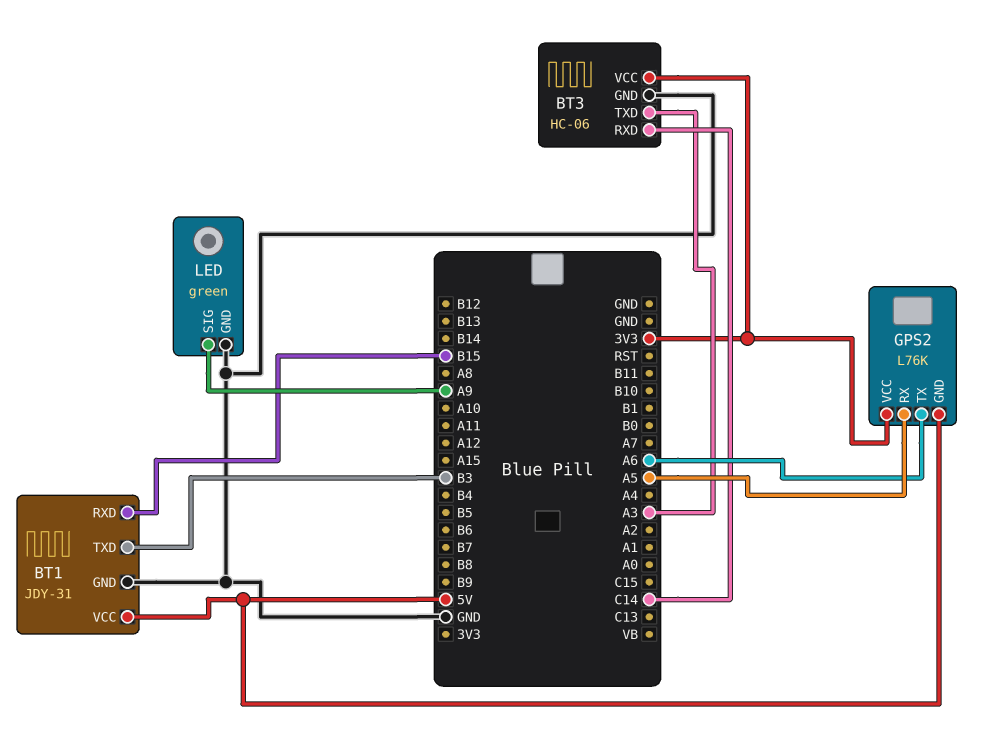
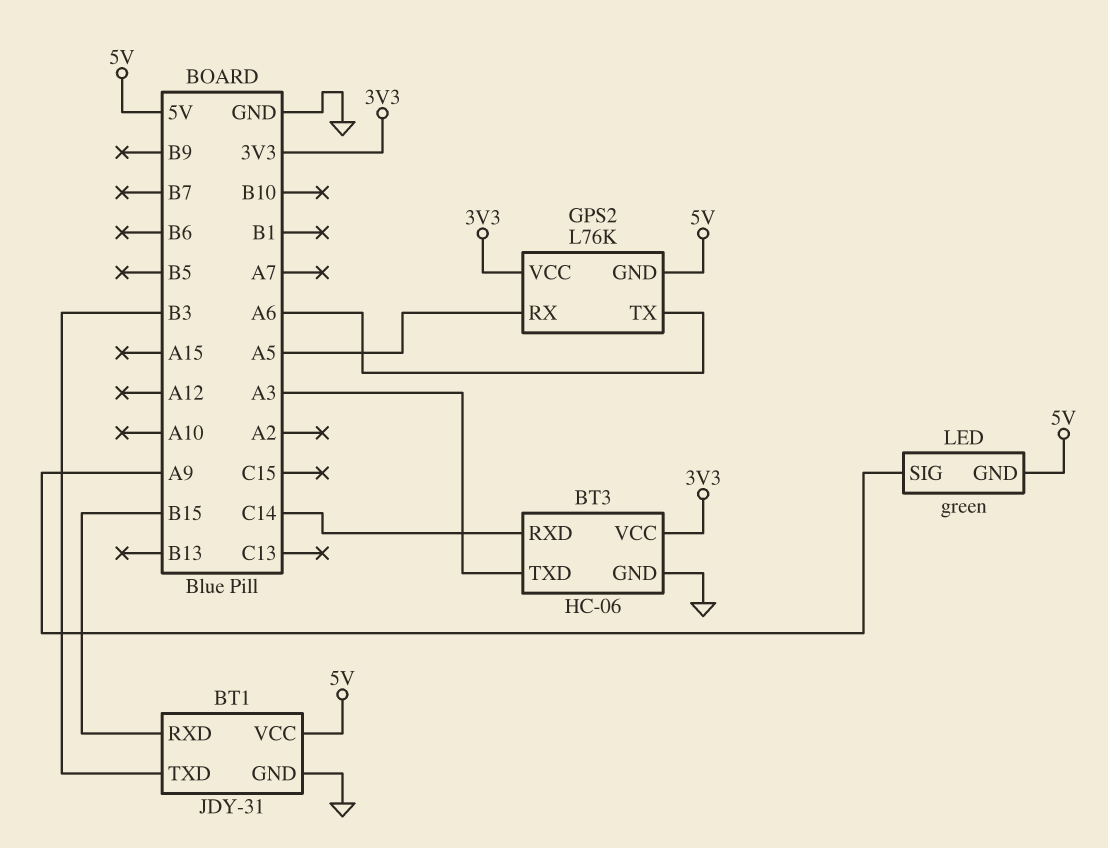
LED pin GND: GND -> 5V

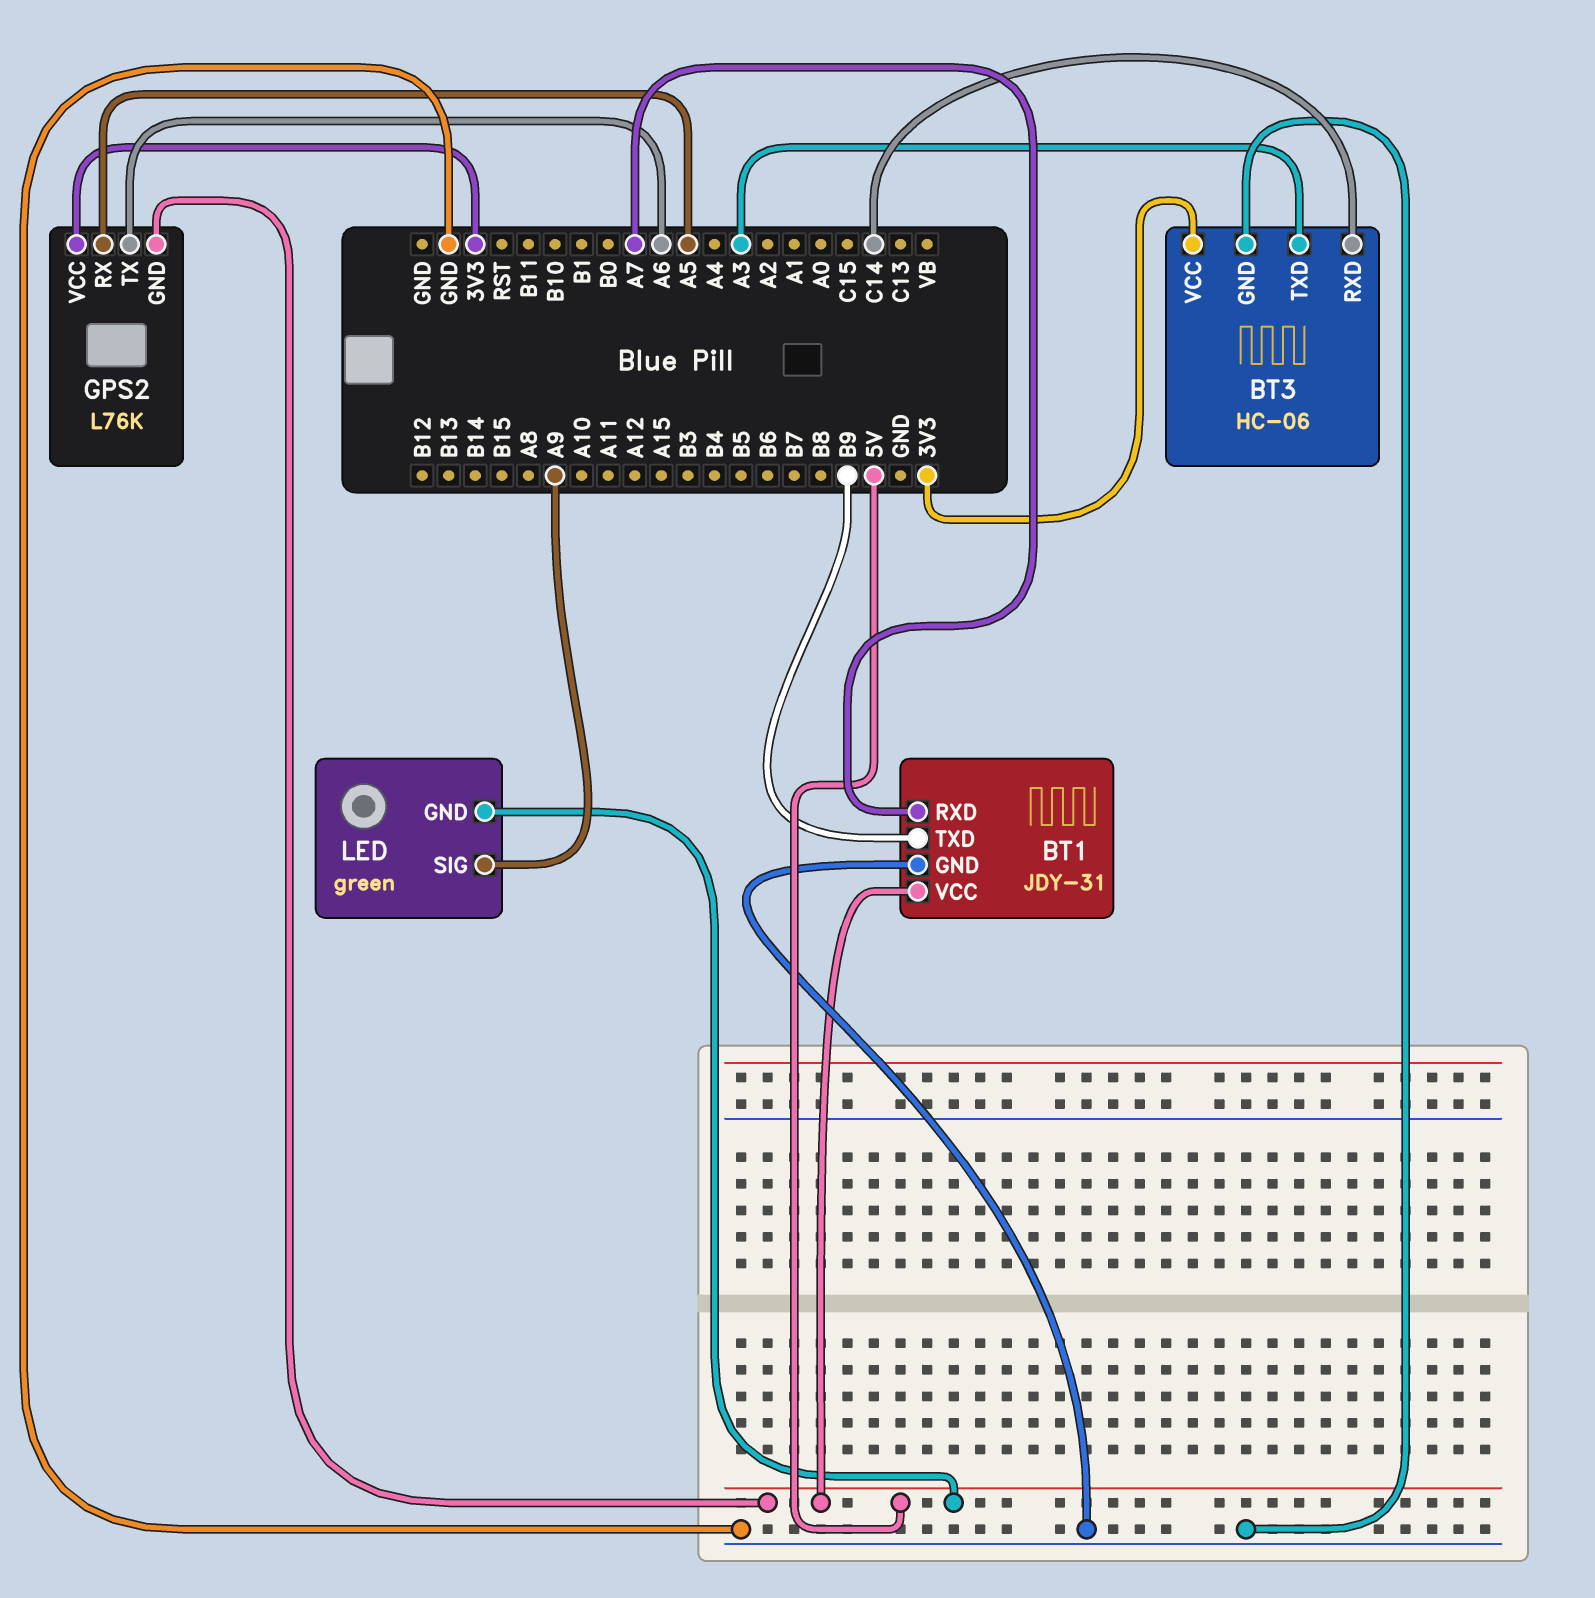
BT1 pin RXD: B15 -> A7
BT1 pin TXD: B3 -> B9

